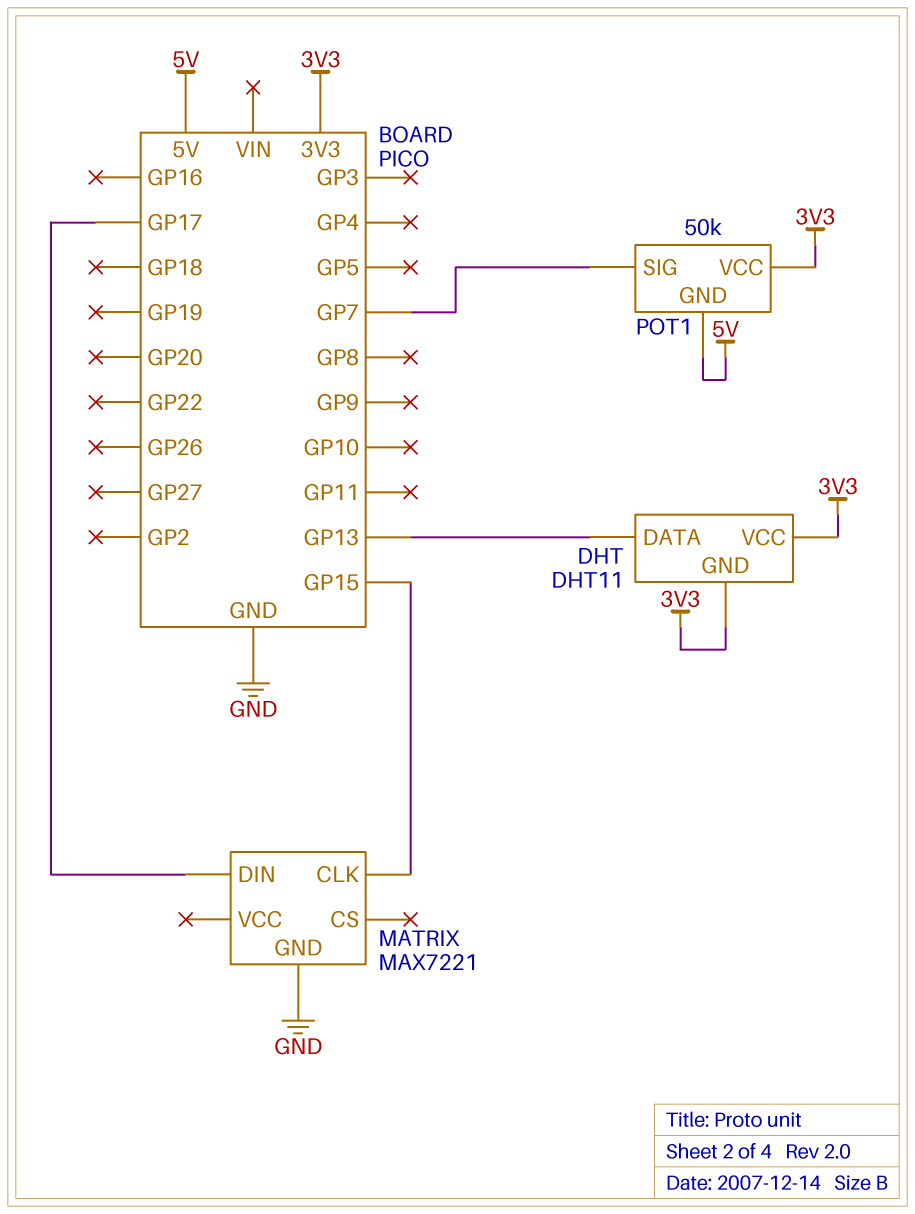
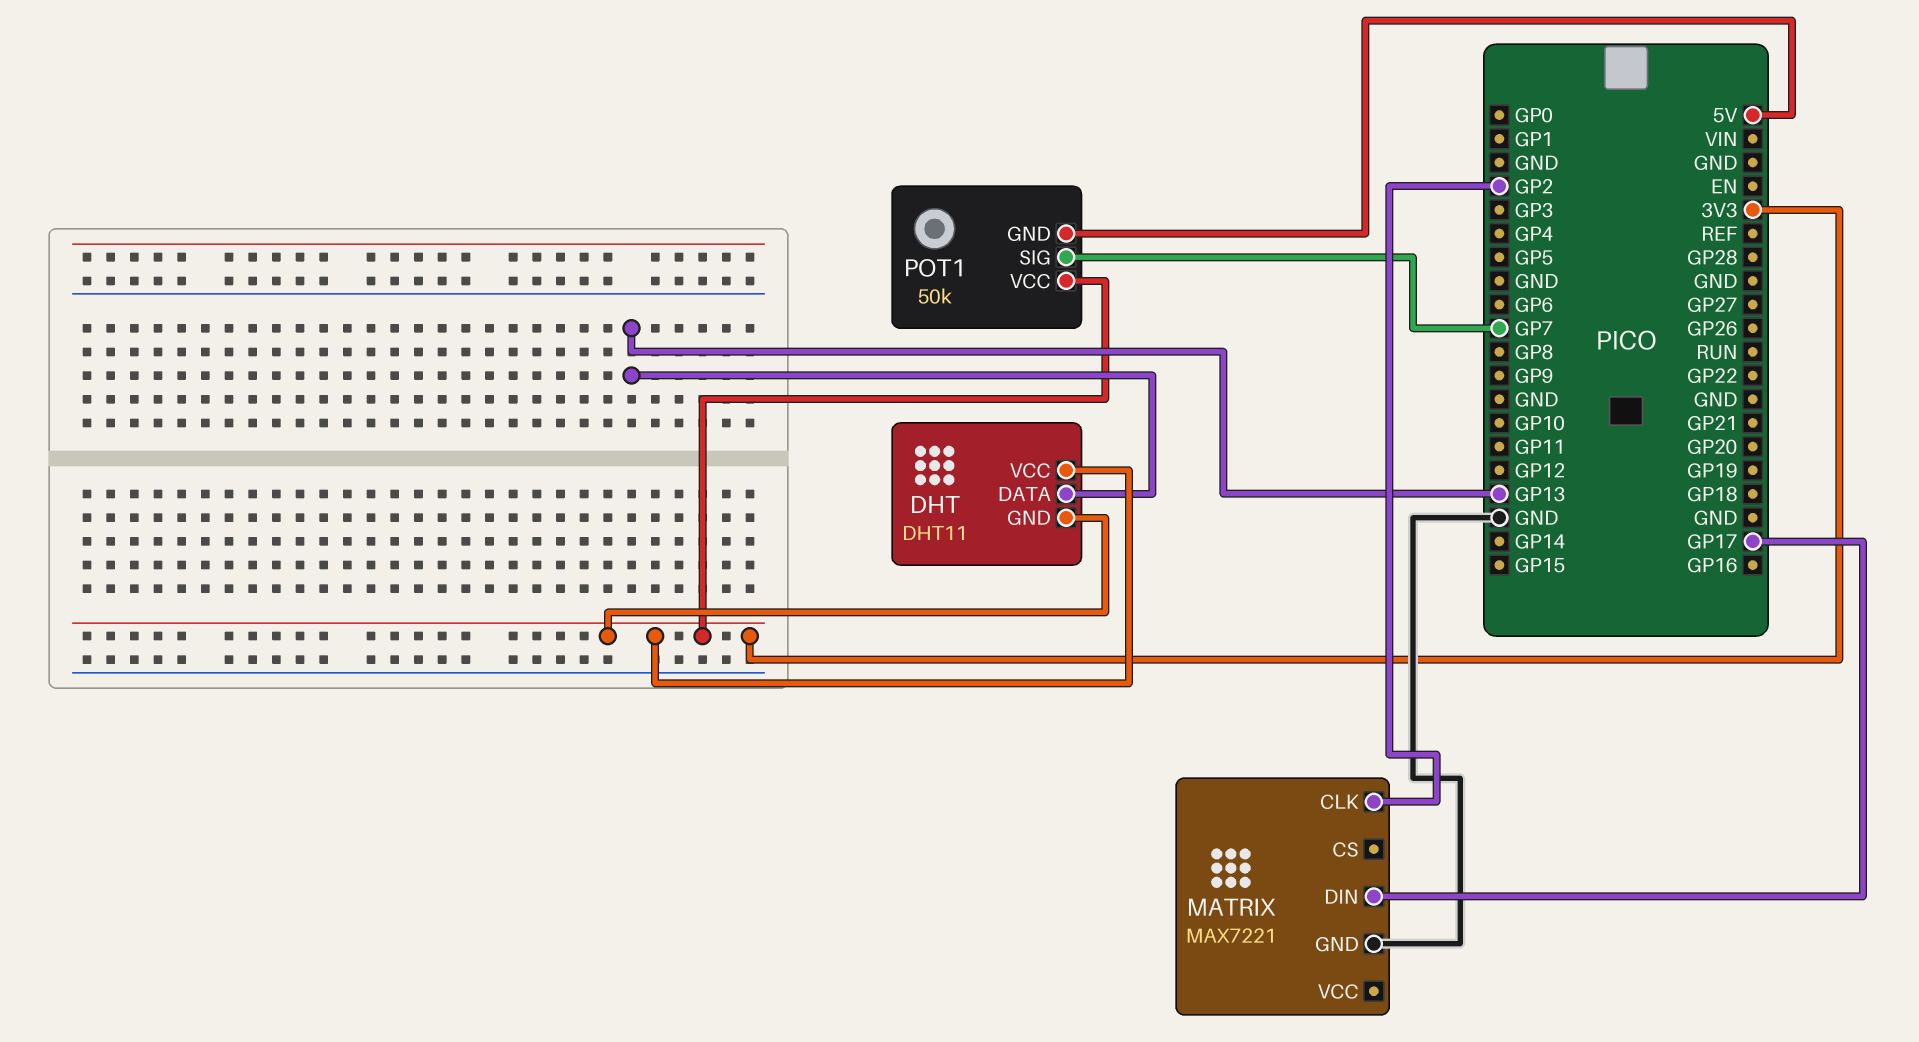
MATRIX pin CLK: GP15 -> GP2

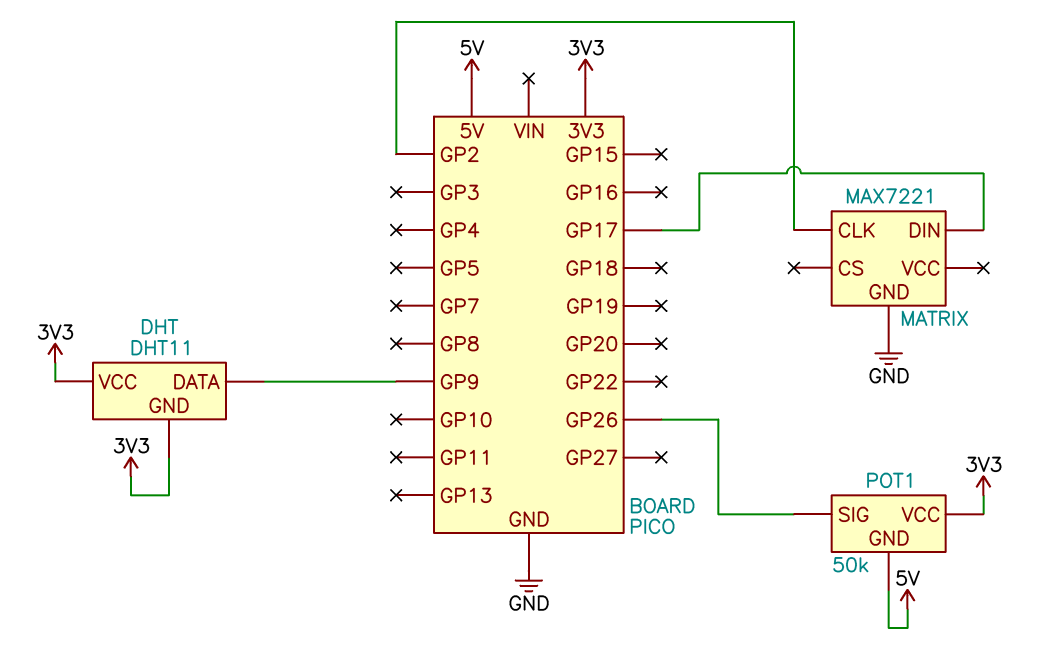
DHT pin DATA: GP13 -> GP9
POT1 pin SIG: GP7 -> GP26

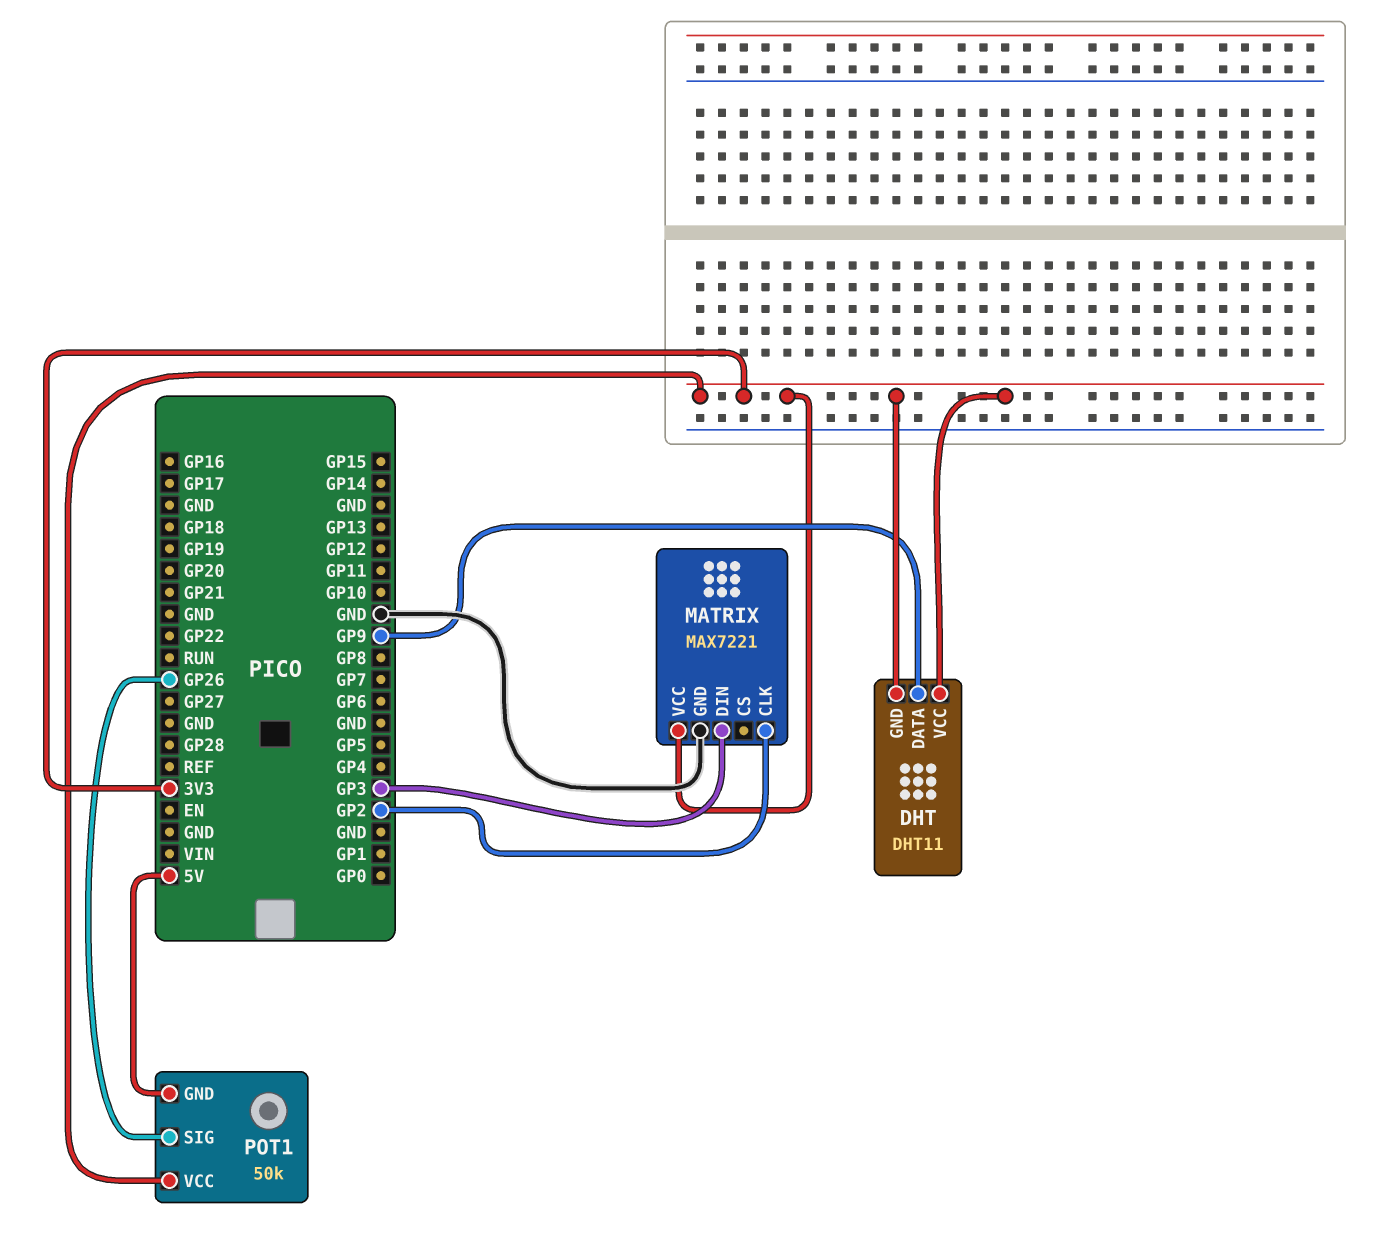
MATRIX pin DIN: GP17 -> GP3
MATRIX pin VCC: none -> 3V3

